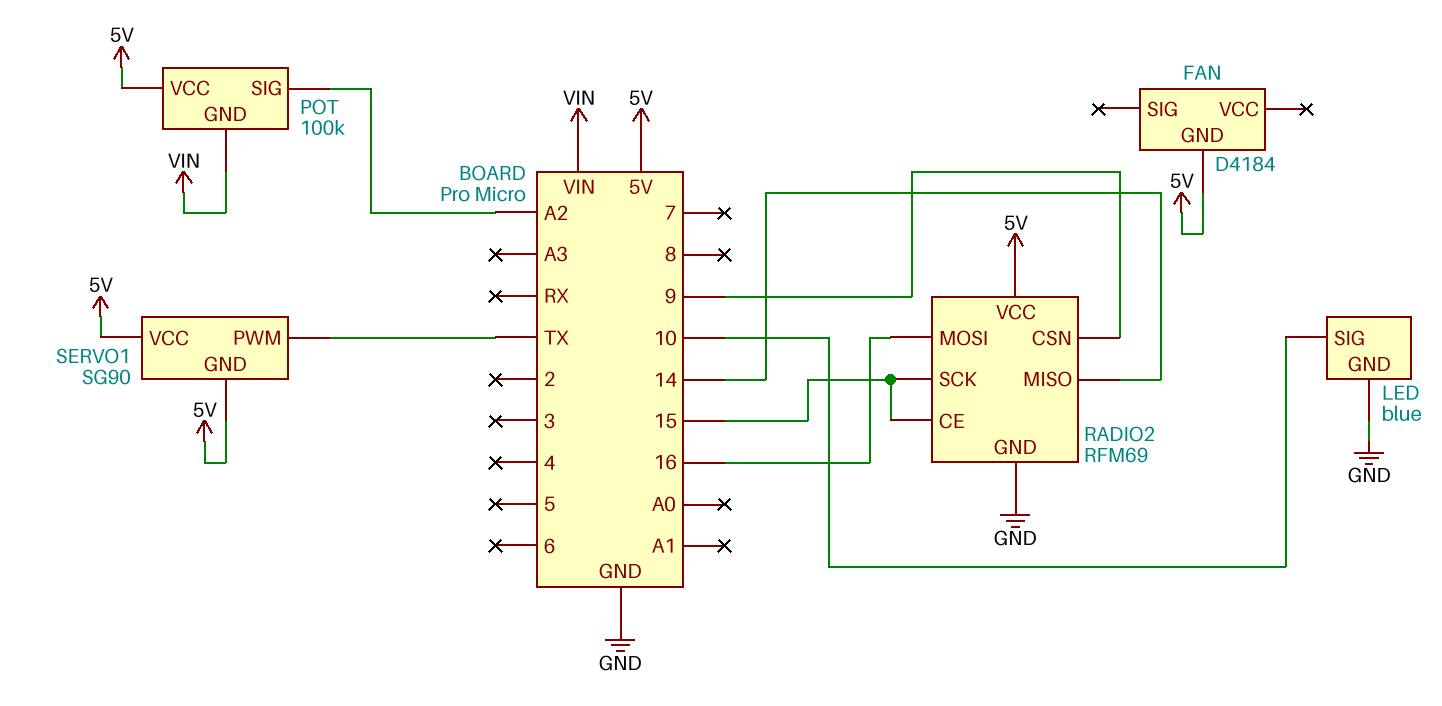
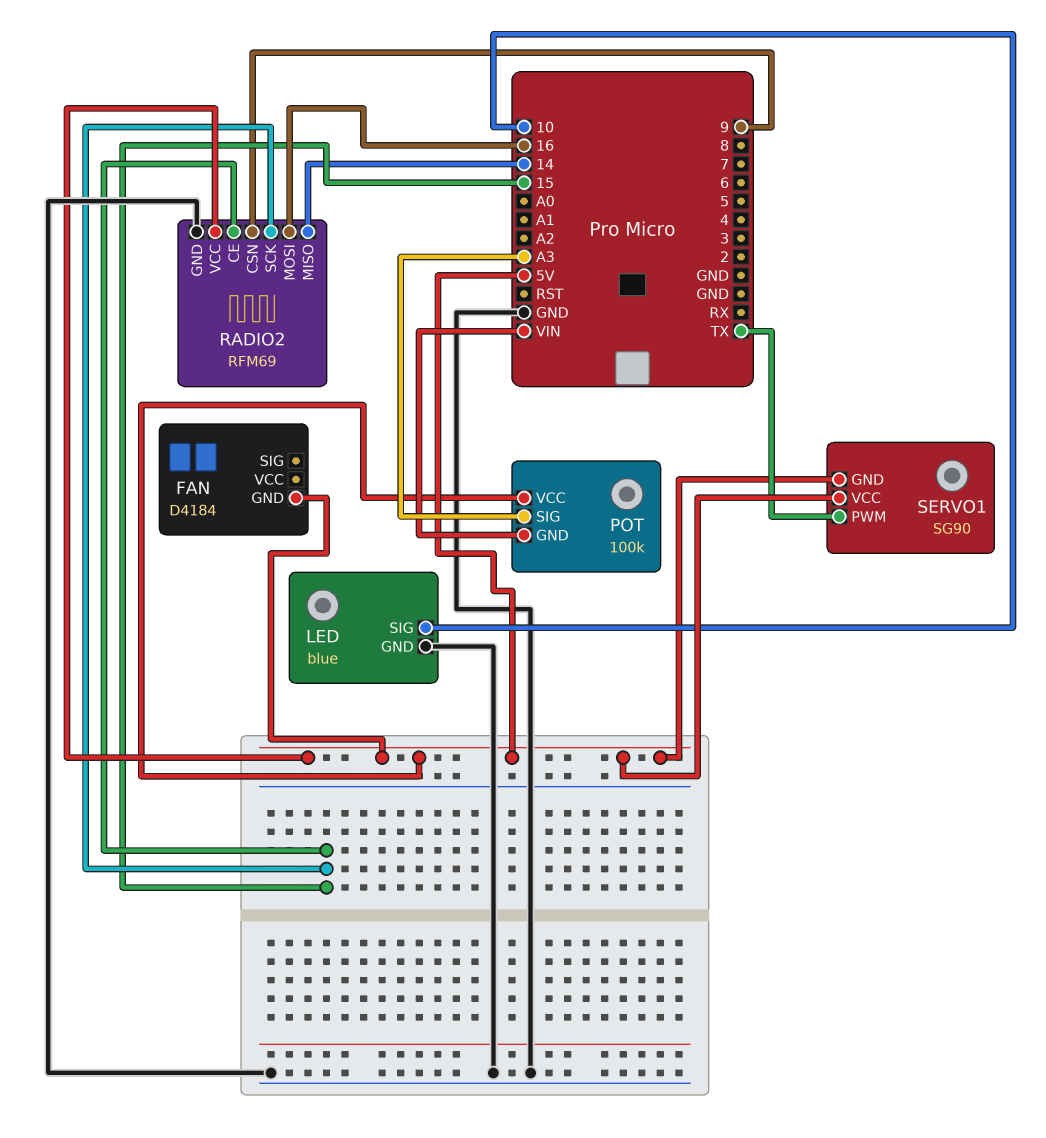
POT pin SIG: A2 -> A3

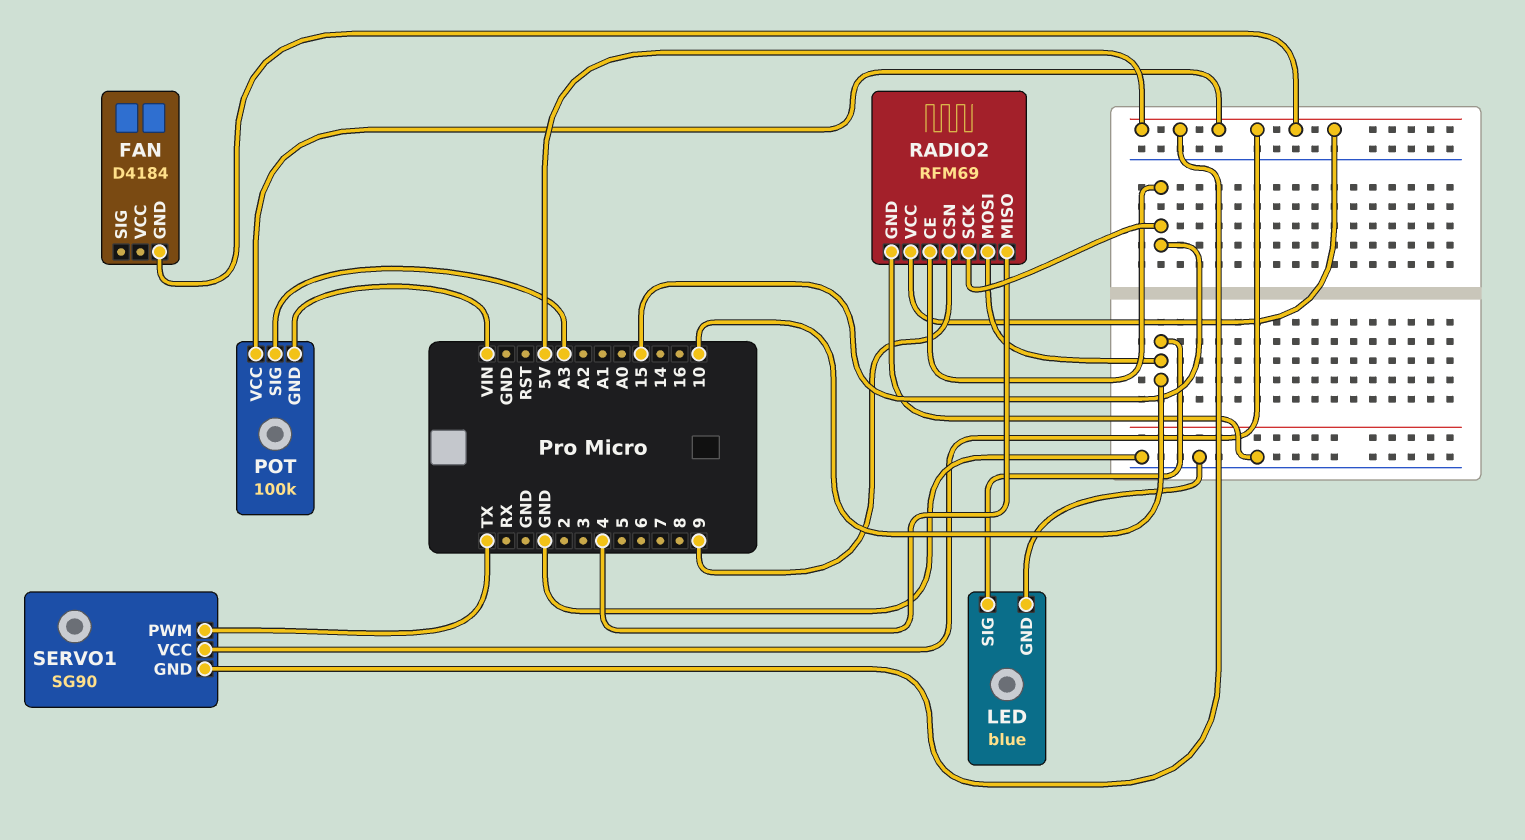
RADIO2 pin MISO: 14 -> 4
RADIO2 pin MOSI: 16 -> 10

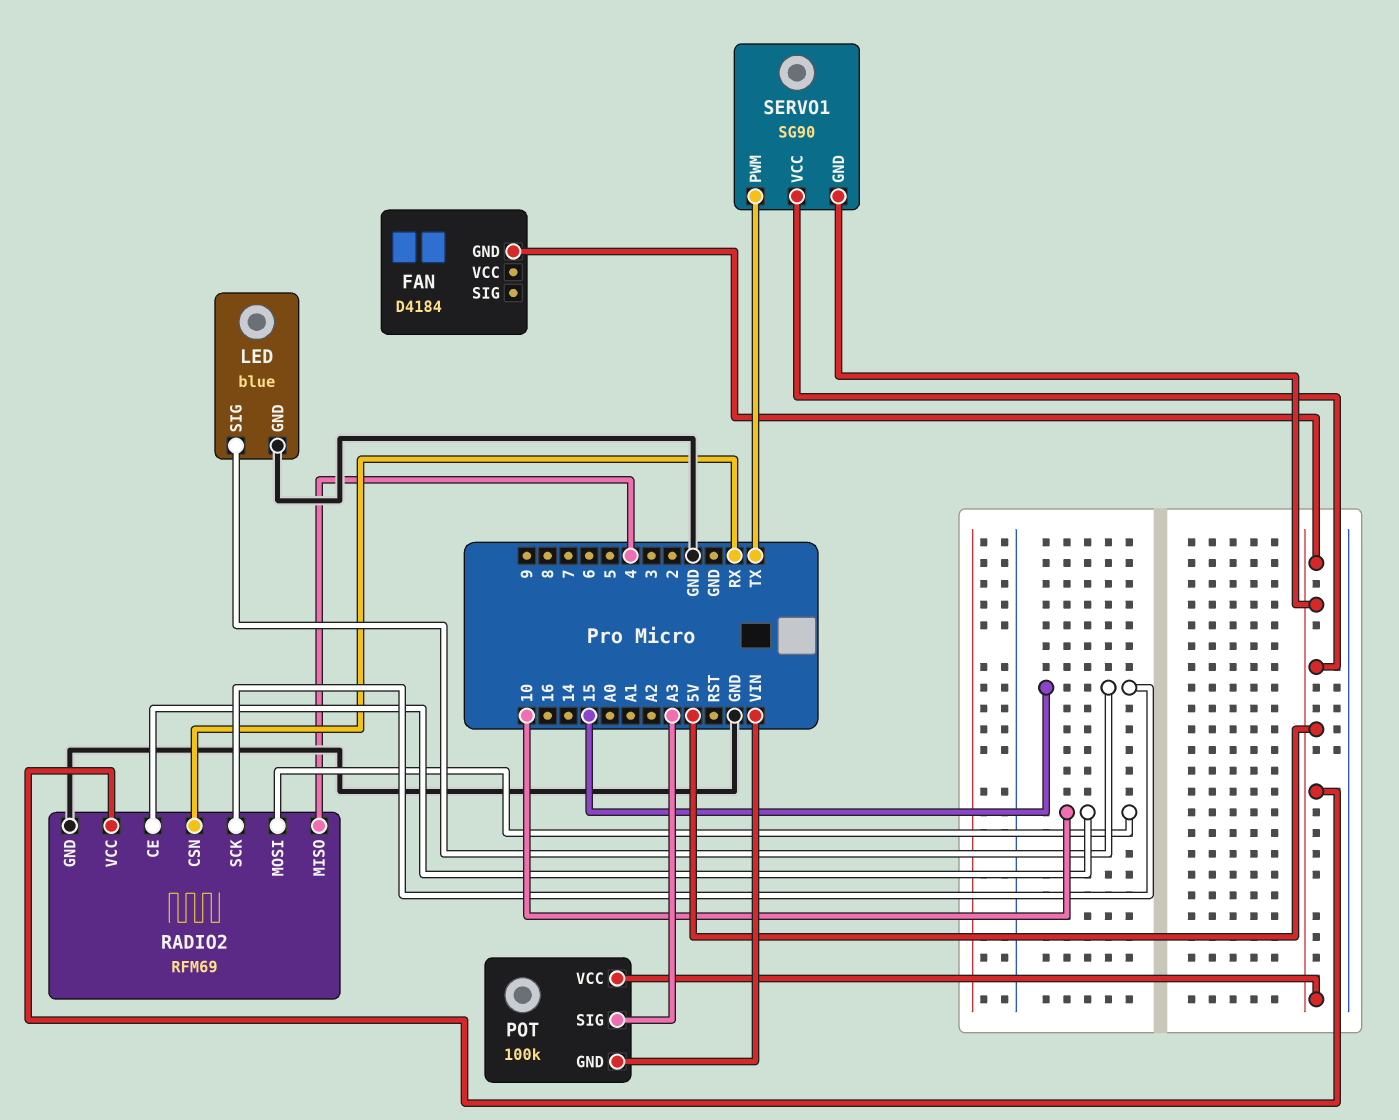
LED pin SIG: 10 -> 15
RADIO2 pin CE: 15 -> 10
RADIO2 pin CSN: 9 -> RX

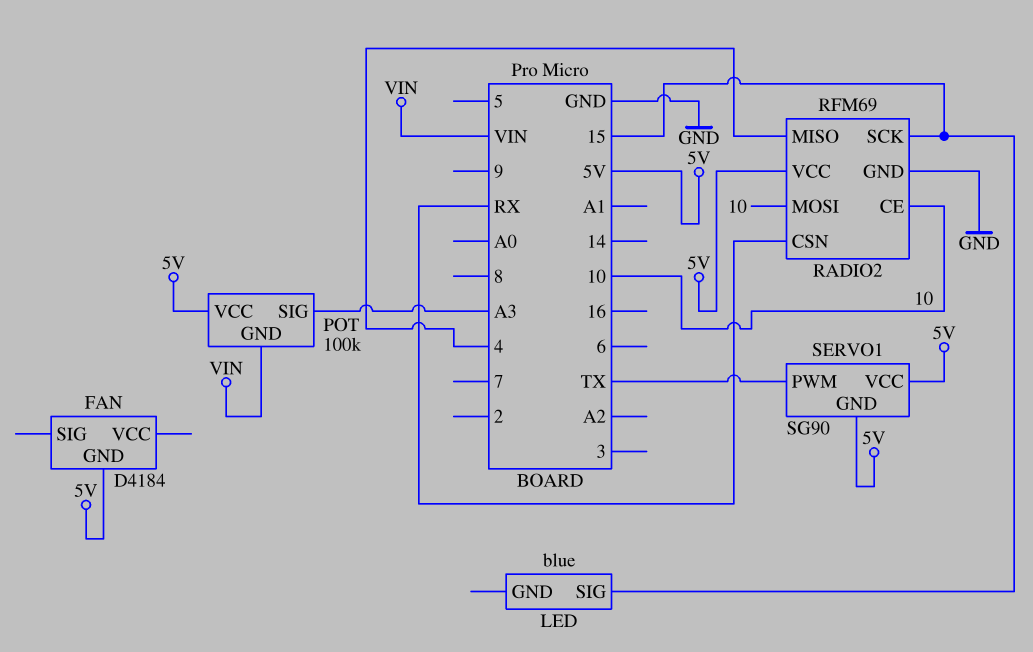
LED pin GND: GND -> none

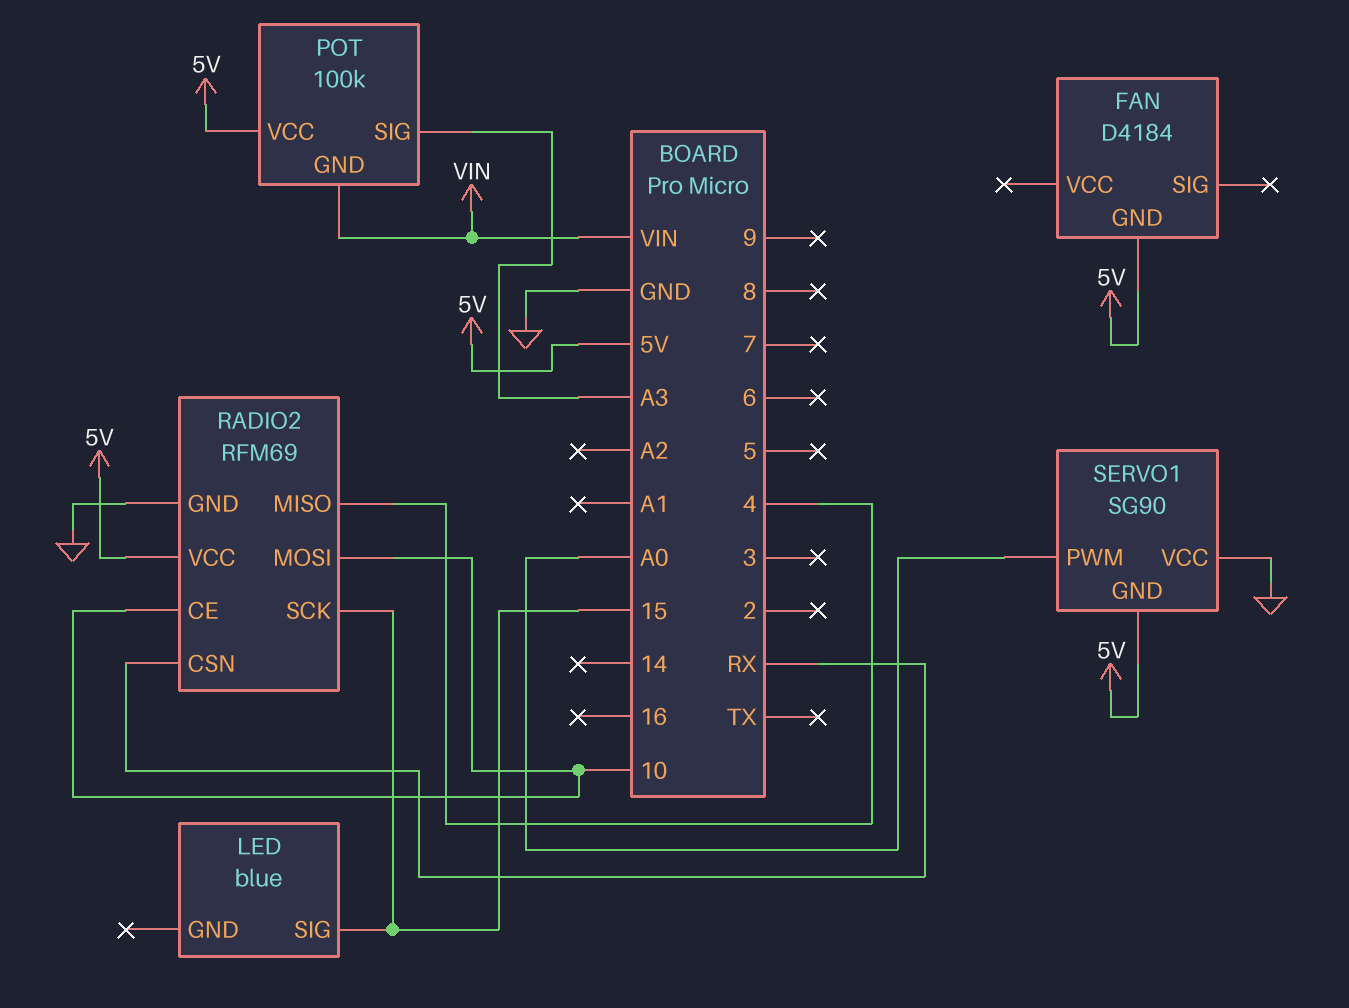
SERVO1 pin PWM: TX -> A0
SERVO1 pin VCC: 5V -> GND

